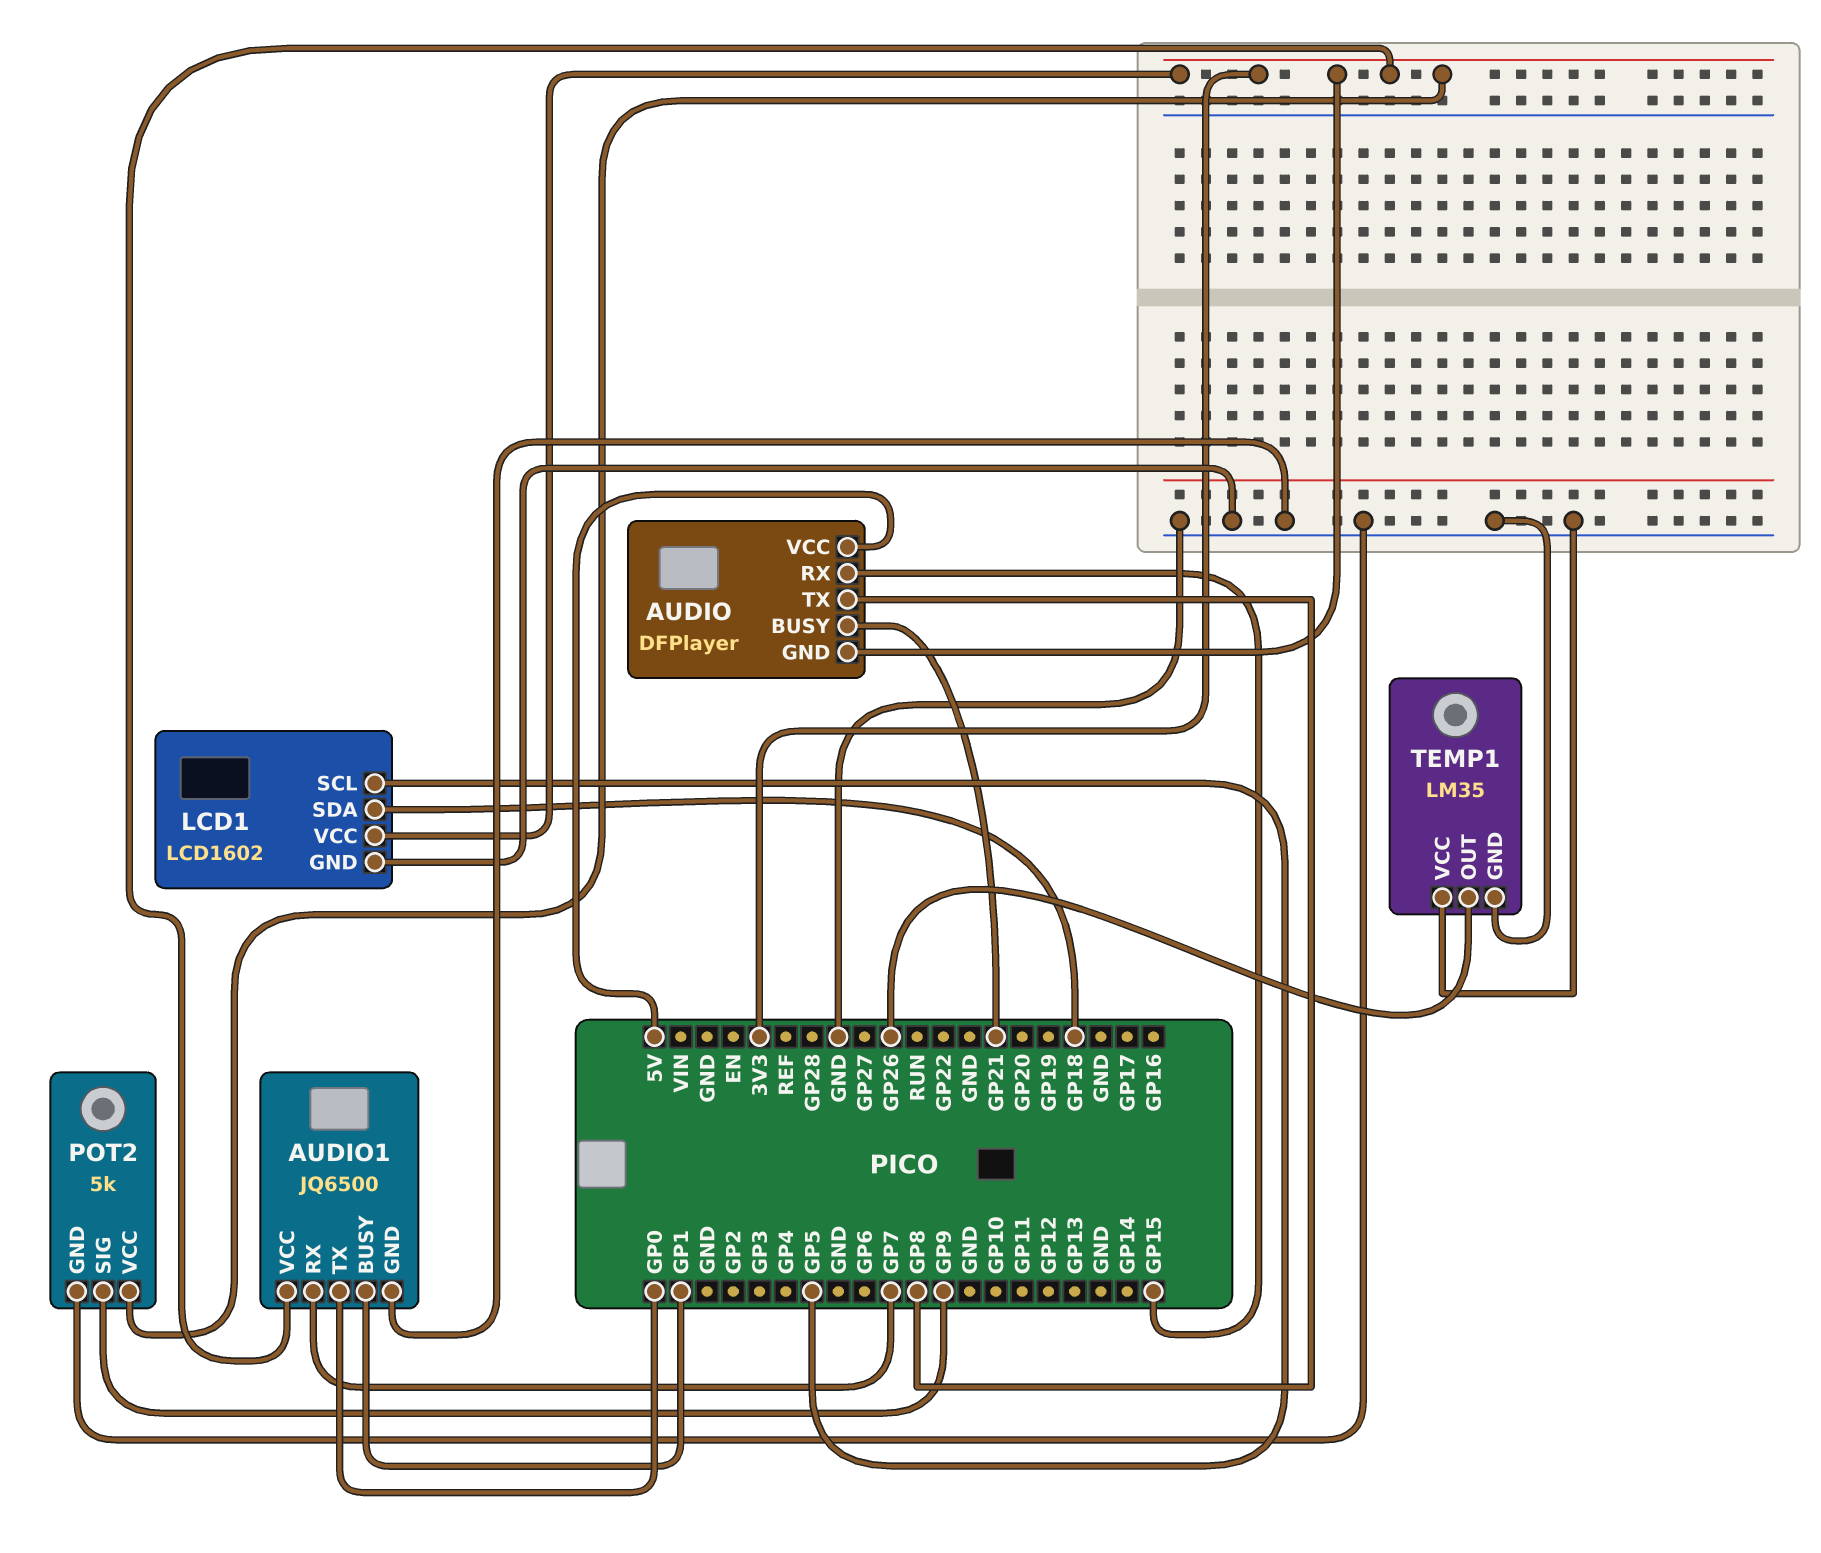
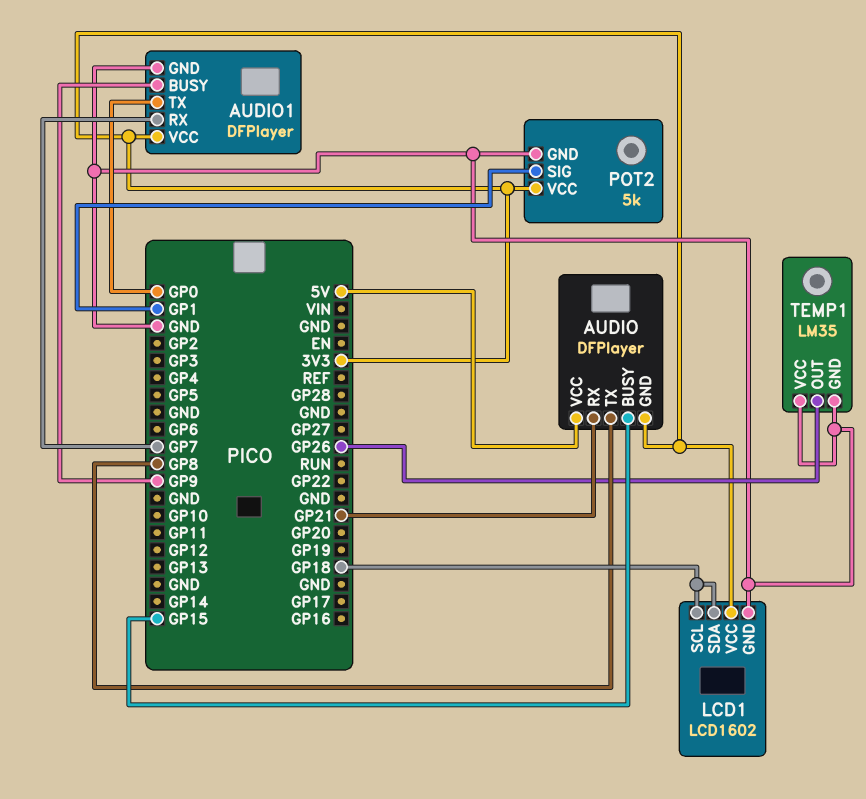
AUDIO pin BUSY: GP21 -> GP15
AUDIO pin RX: GP15 -> GP21
AUDIO1: JQ6500 -> DFPlayer
AUDIO1 pin BUSY: GP1 -> GP9
LCD1 pin SCL: GP5 -> GP18
POT2 pin SIG: GP9 -> GP1

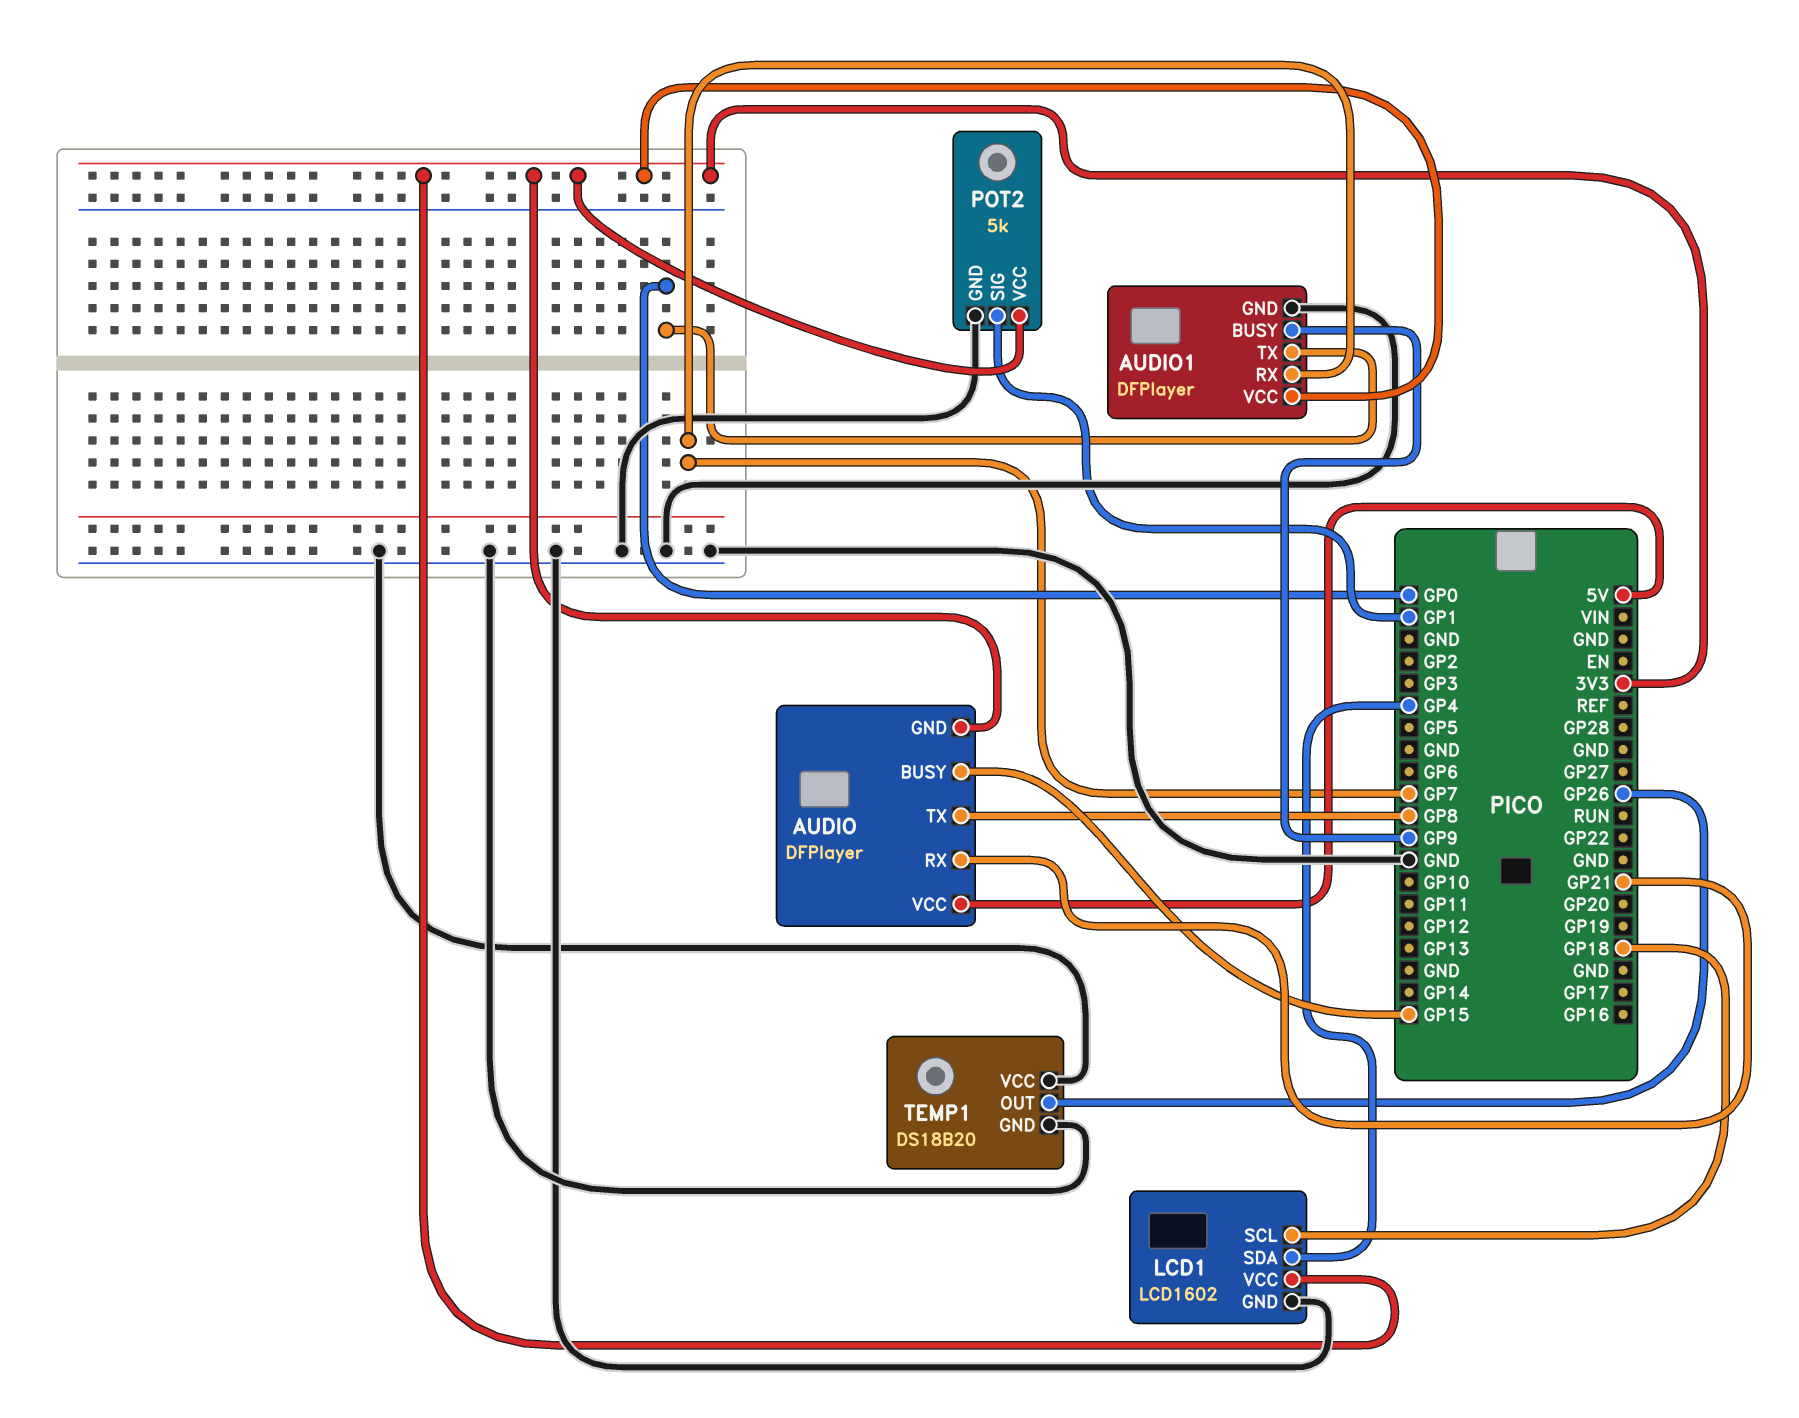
LCD1 pin SDA: GP18 -> GP4
TEMP1: LM35 -> DS18B20

